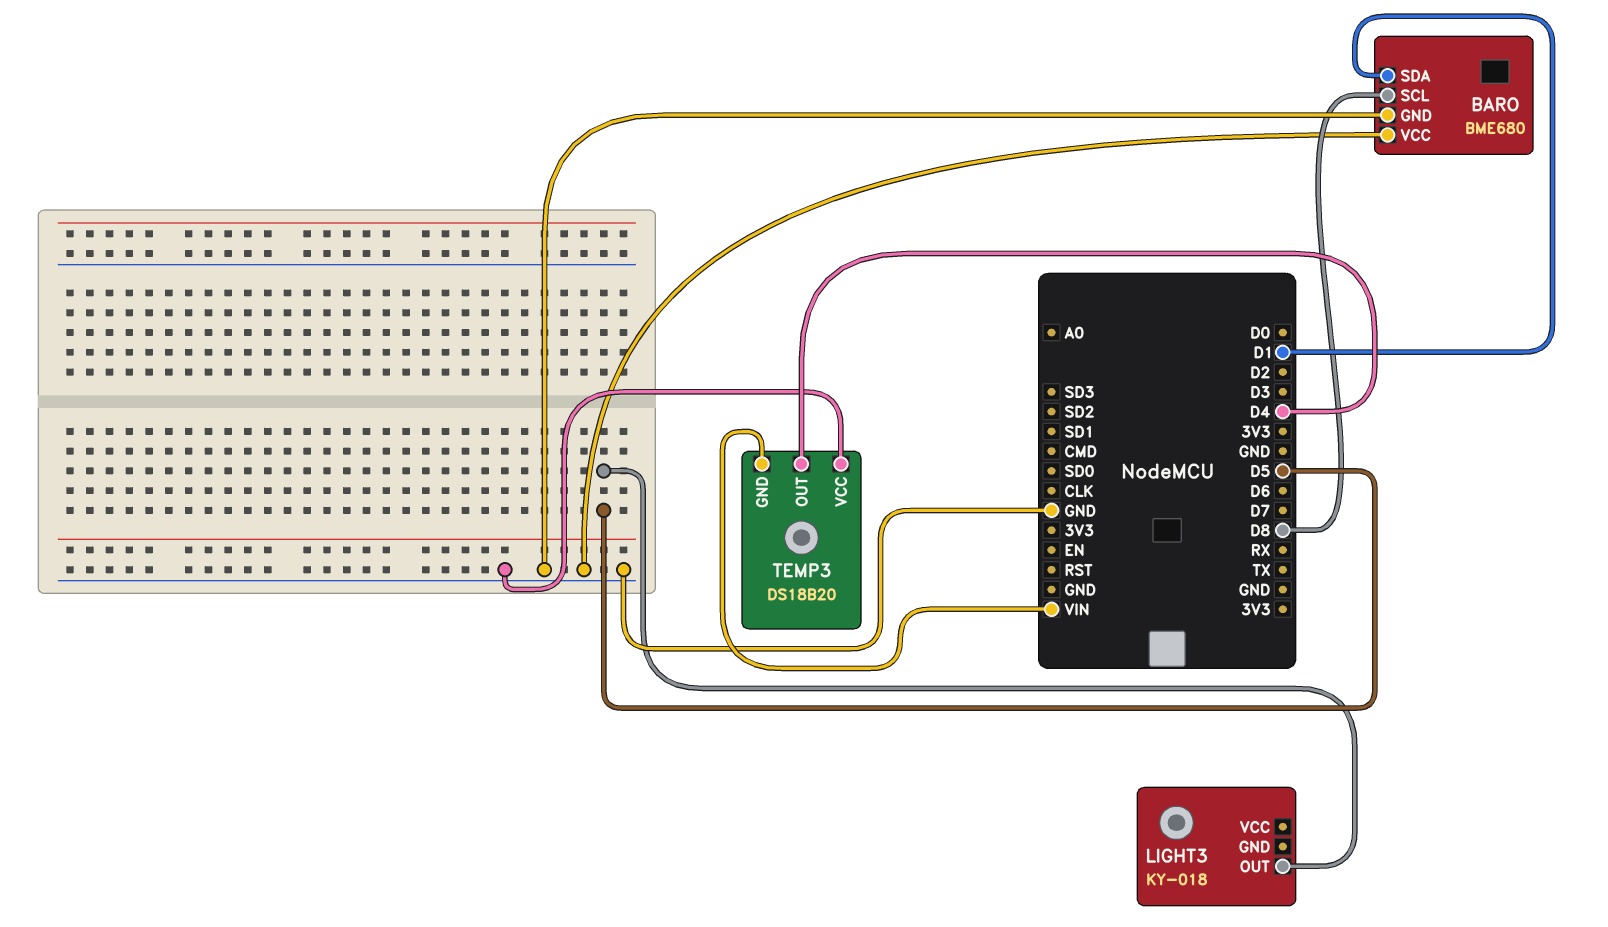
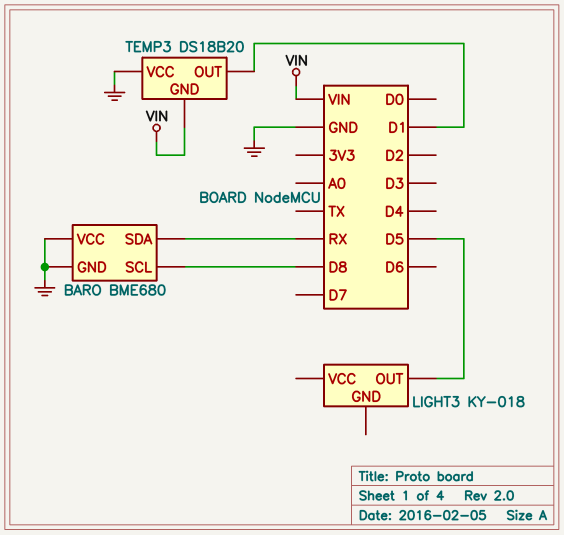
BARO pin SDA: D1 -> RX
TEMP3 pin OUT: D4 -> D1

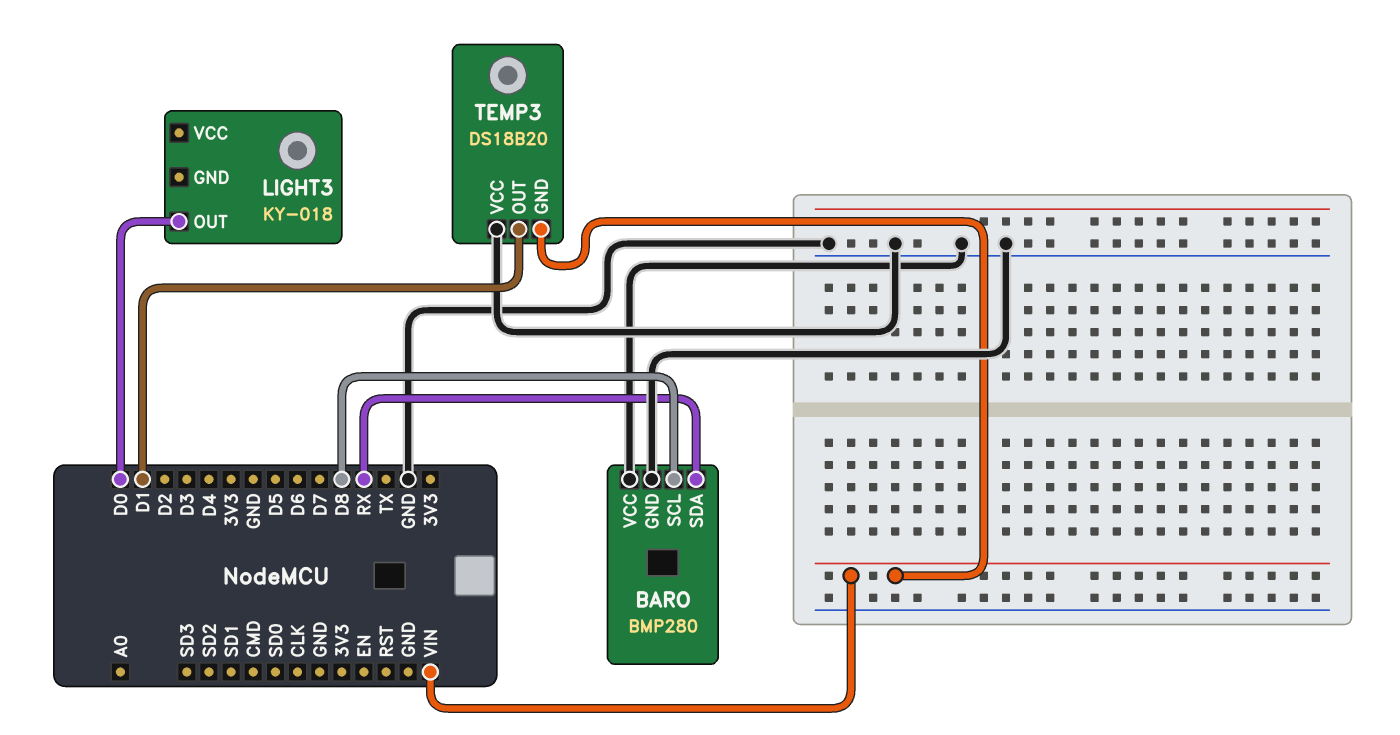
BARO: BME680 -> BMP280
LIGHT3 pin OUT: D5 -> D0

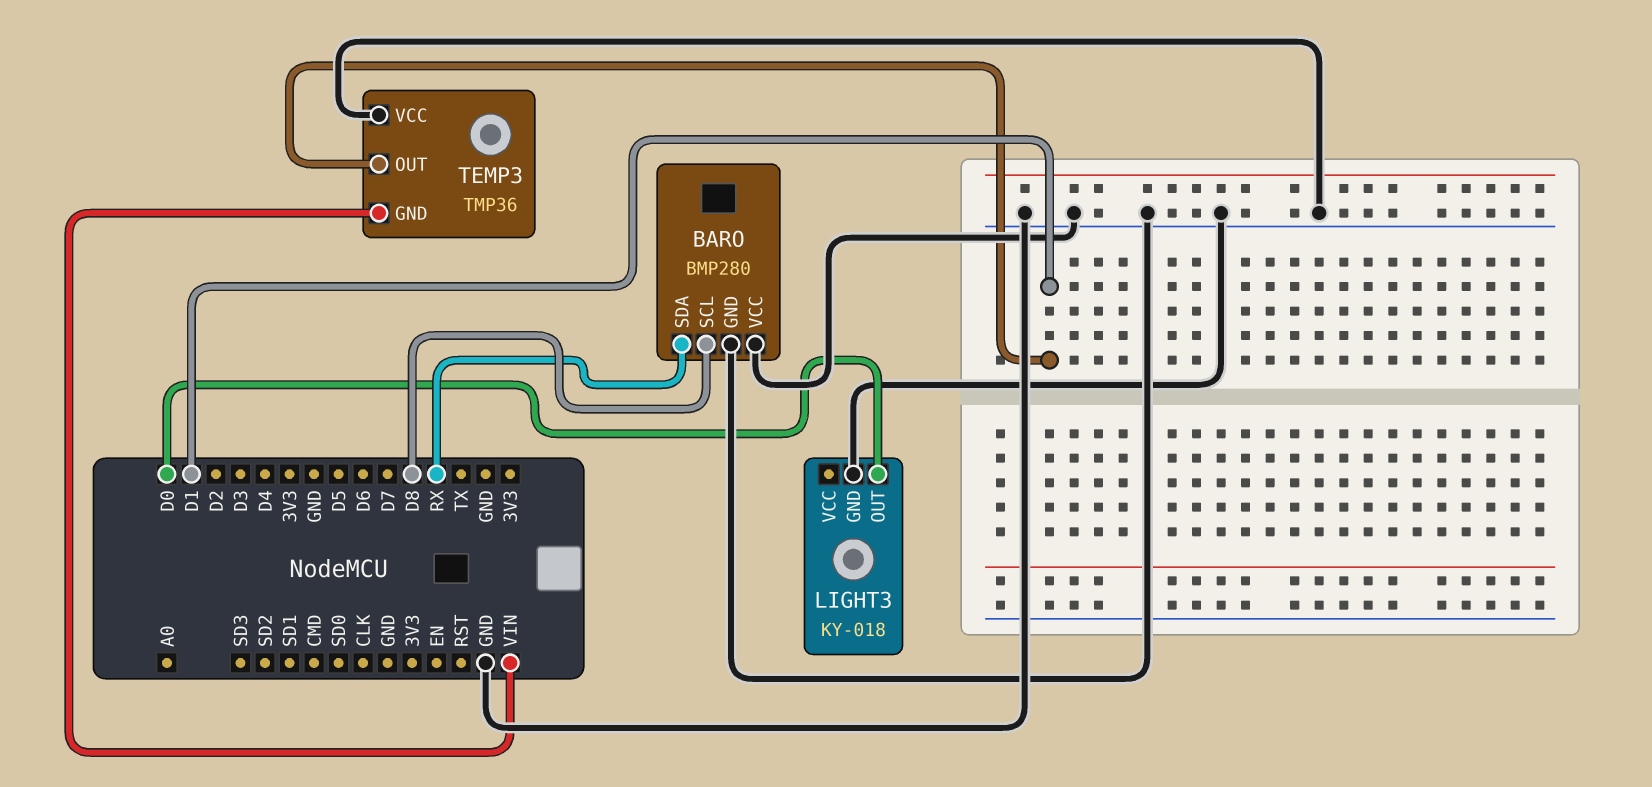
LIGHT3 pin GND: none -> GND
TEMP3: DS18B20 -> TMP36

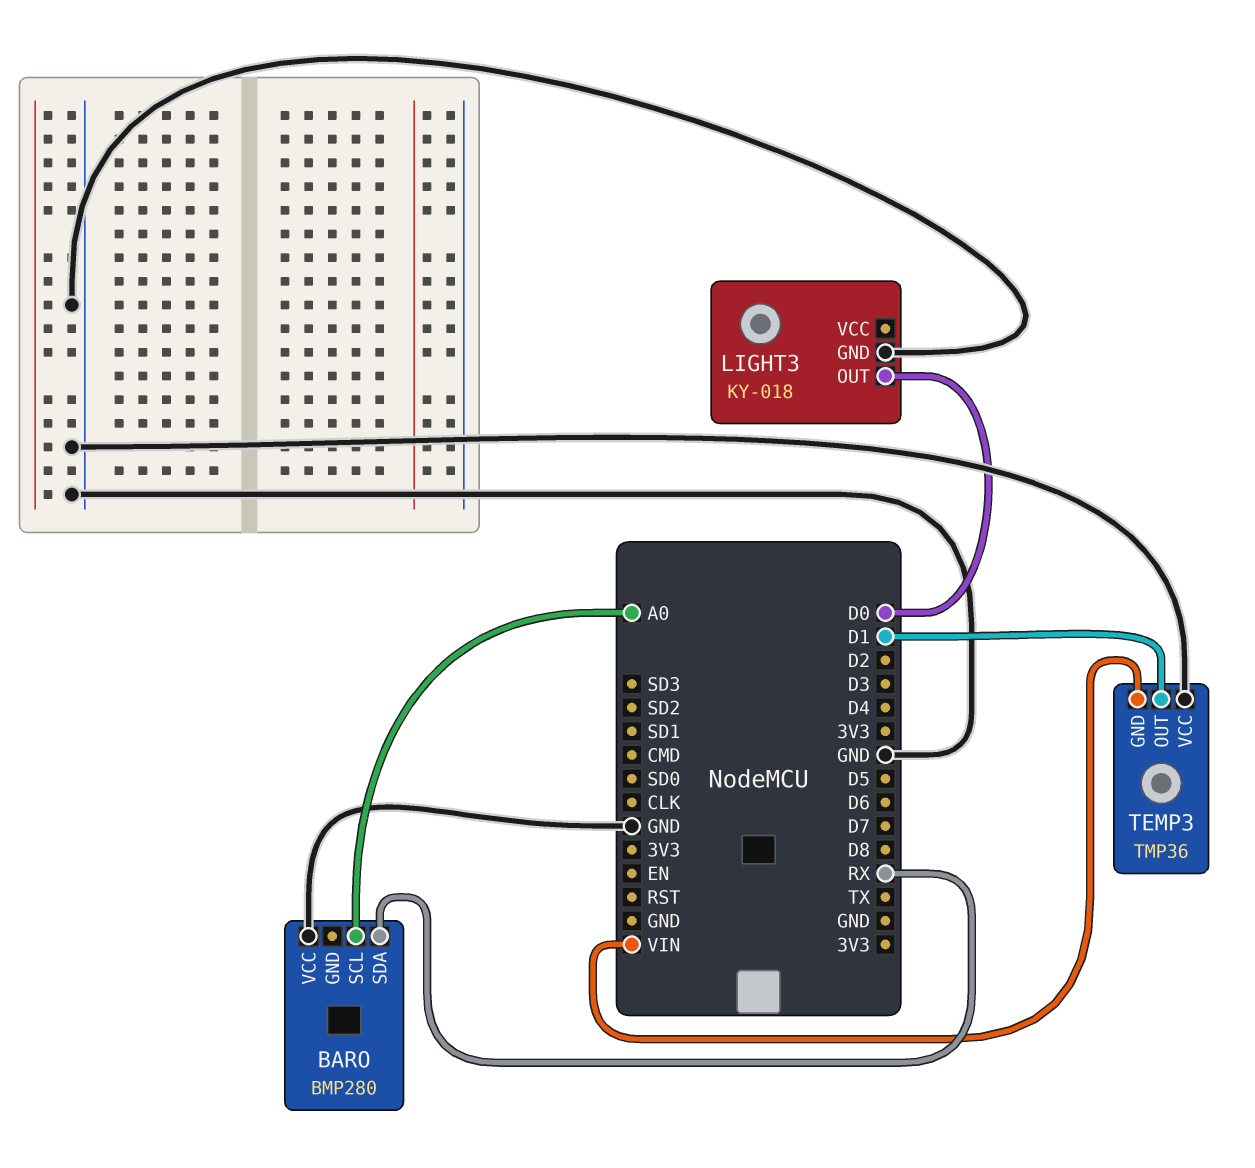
BARO pin GND: GND -> none
BARO pin SCL: D8 -> A0

